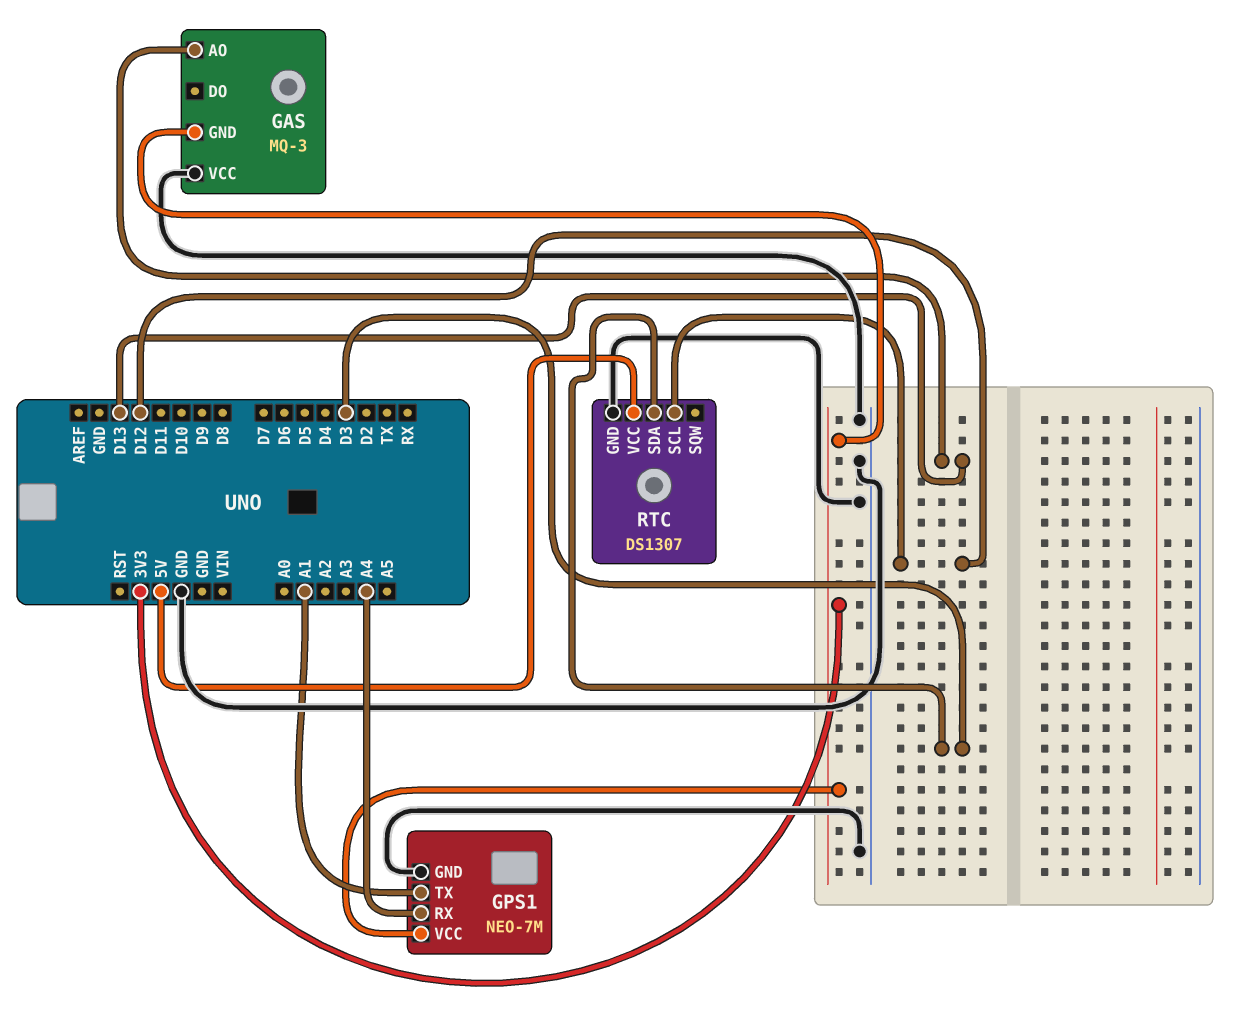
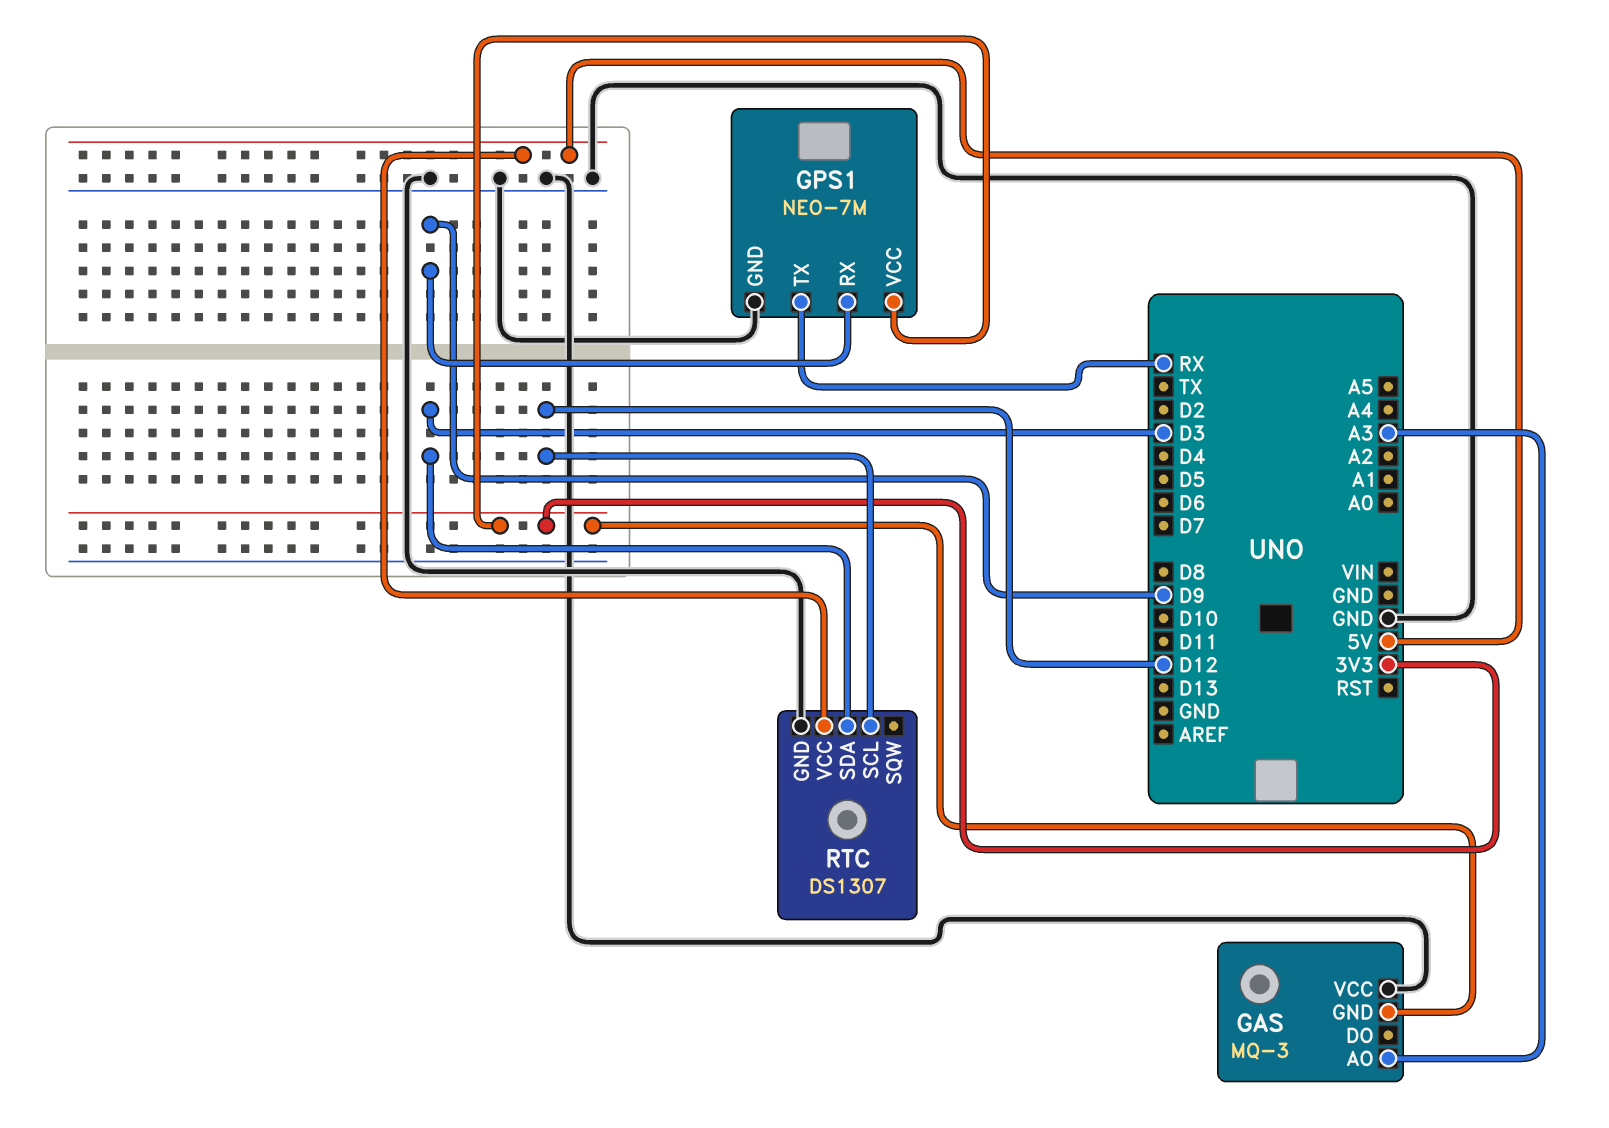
GAS pin AO: D13 -> A3
GPS1 pin RX: A4 -> D9
GPS1 pin TX: A1 -> RX

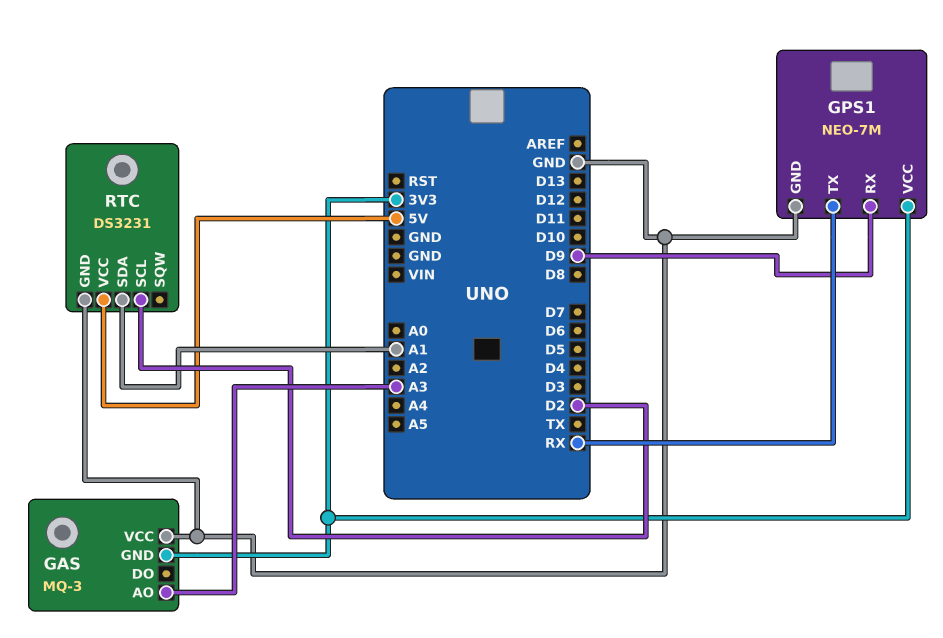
RTC: DS1307 -> DS3231
RTC pin SCL: D12 -> D2
RTC pin SDA: D3 -> A1

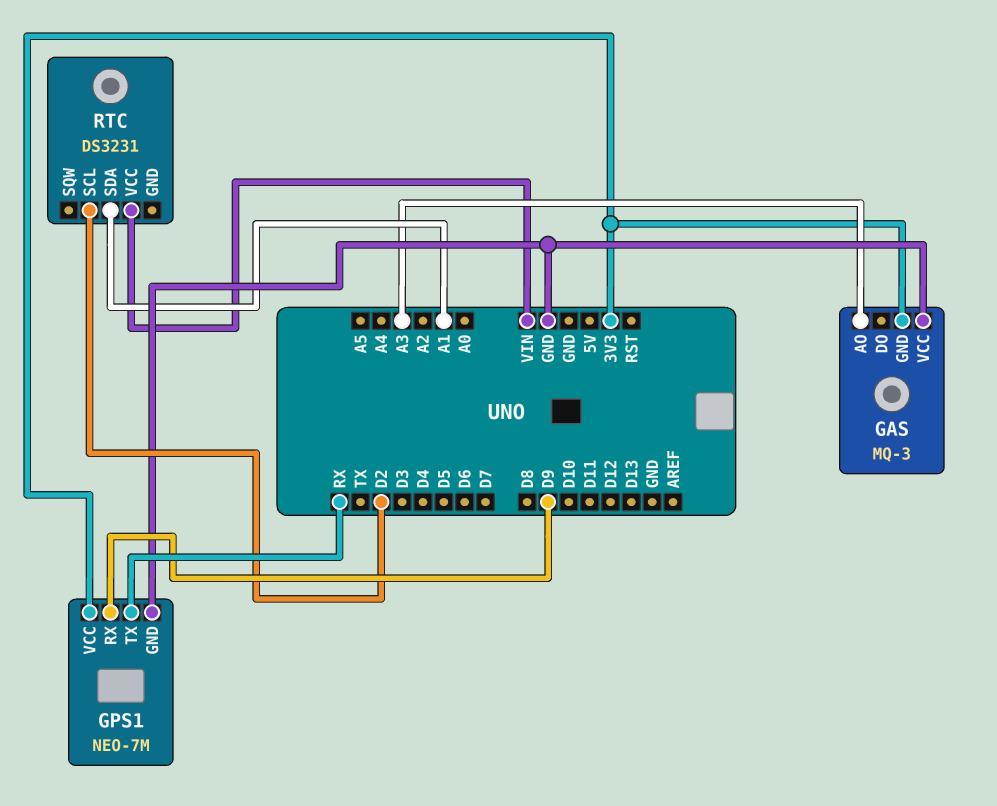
RTC pin GND: GND -> none
RTC pin VCC: 5V -> VIN

